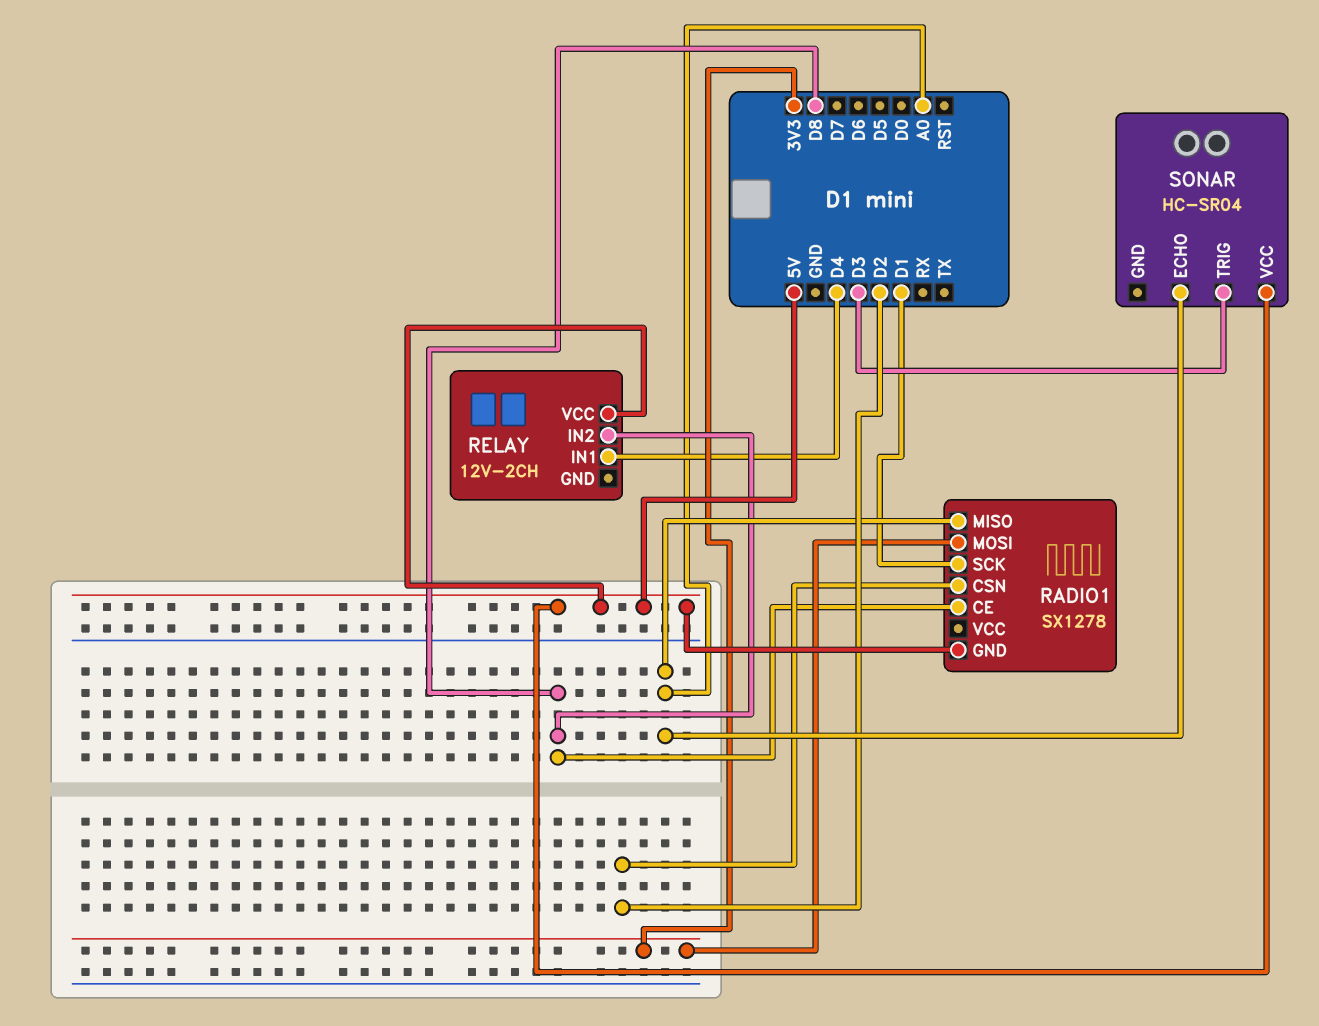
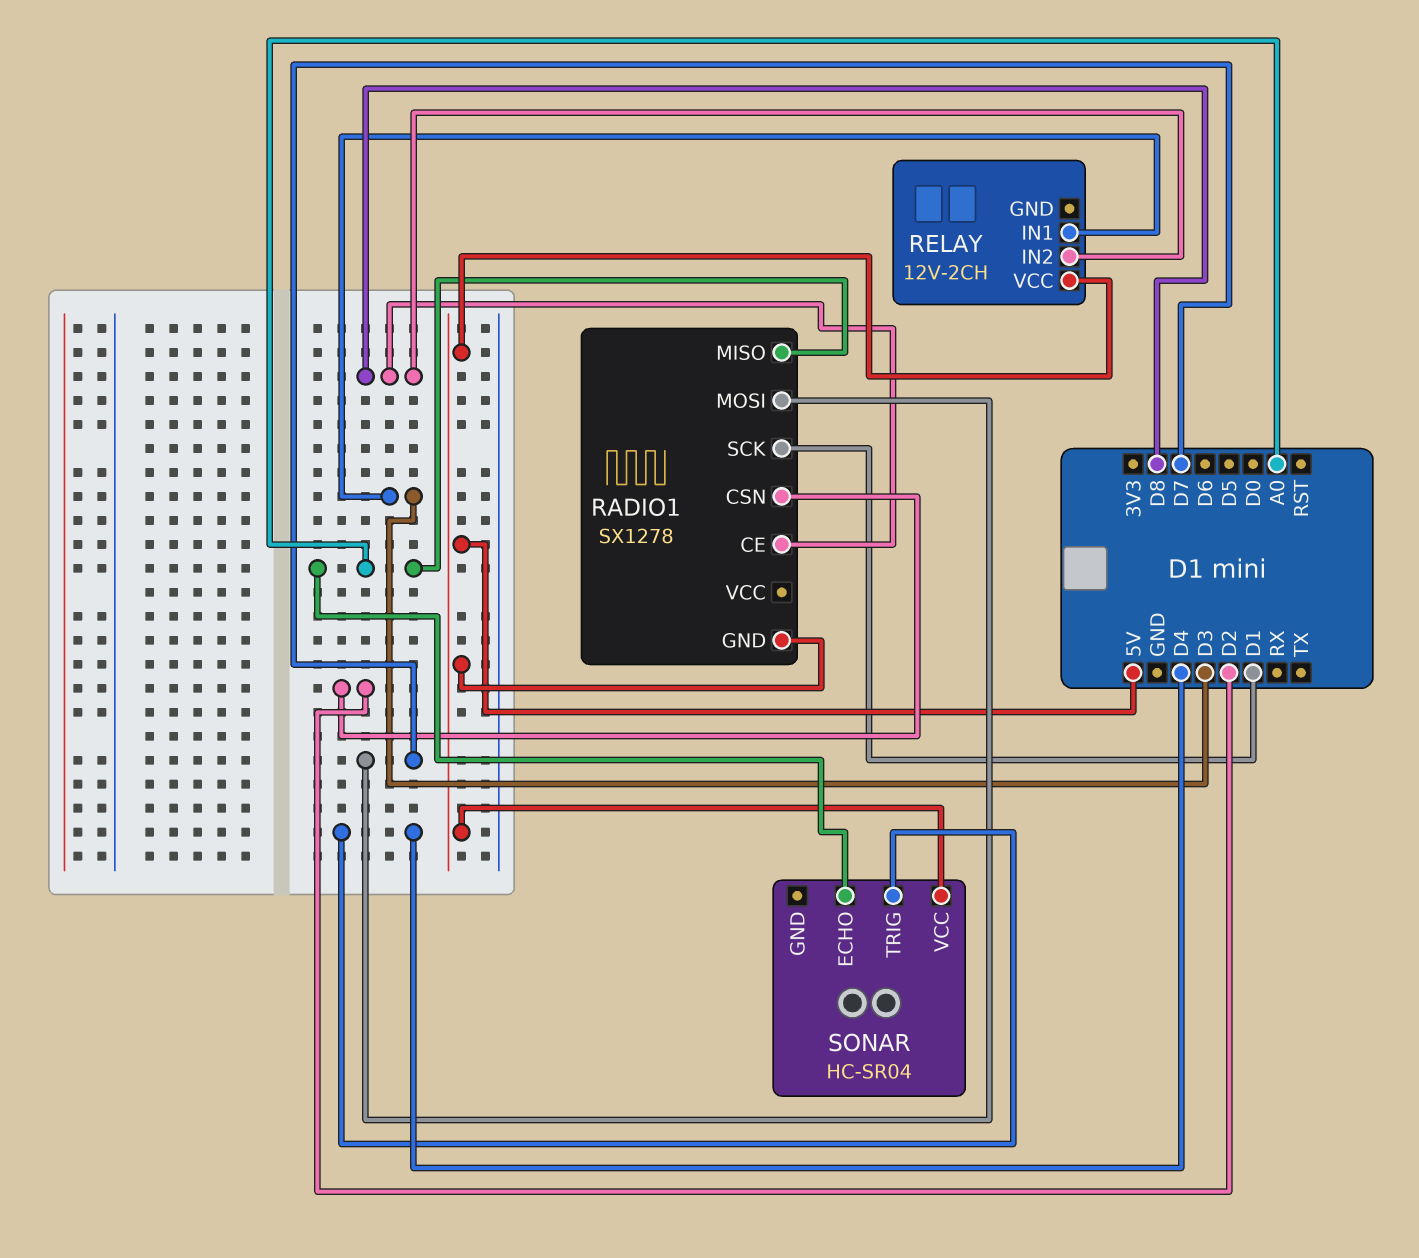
RADIO1 pin MOSI: 3V3 -> D7
RELAY pin IN1: D4 -> D3
SONAR pin TRIG: D3 -> D4

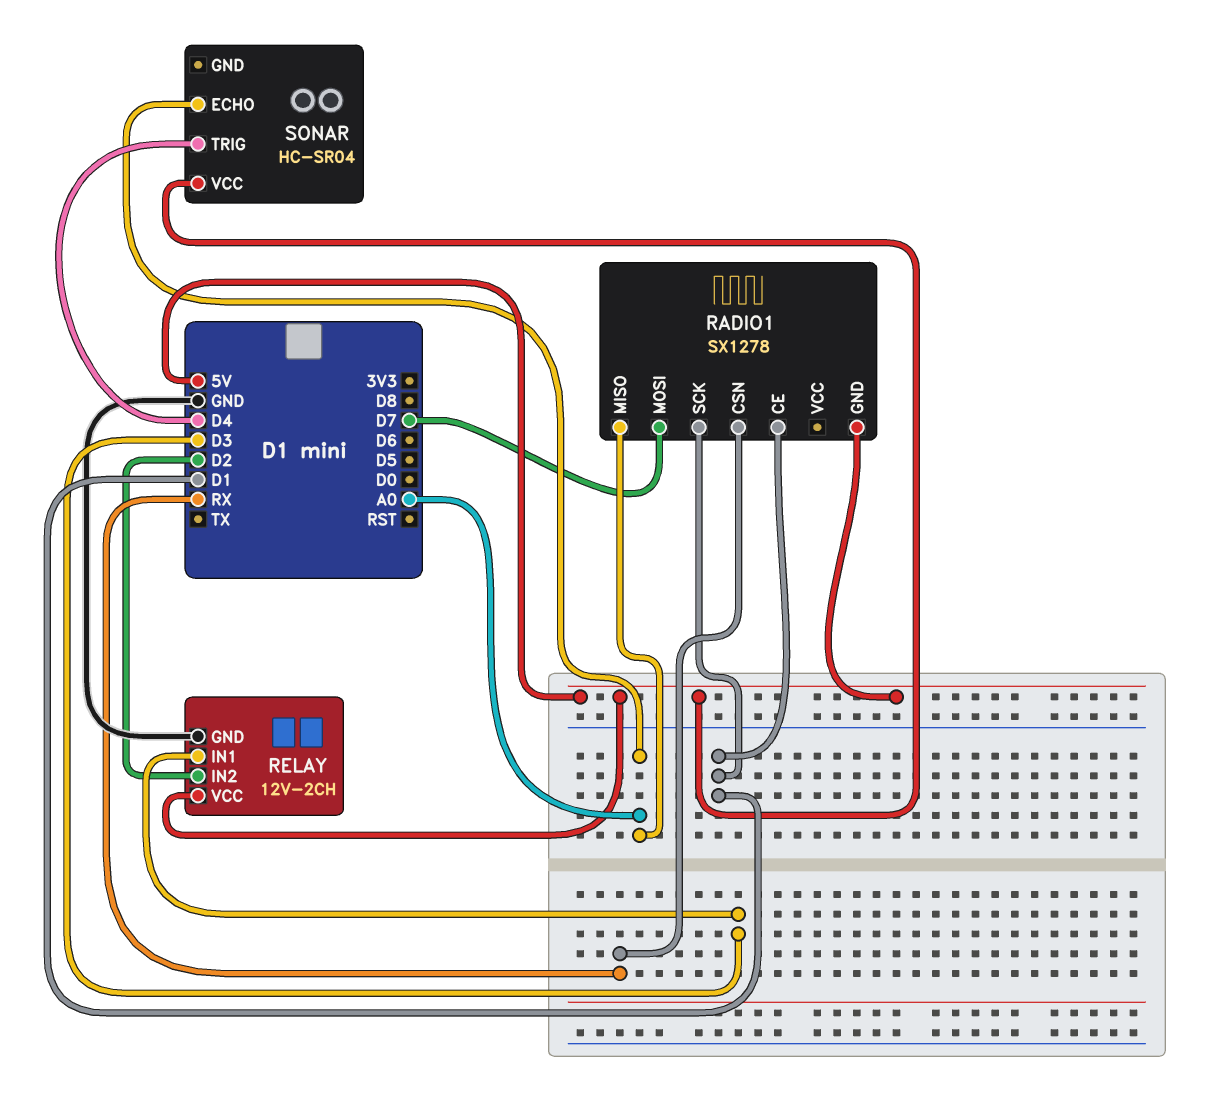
RADIO1 pin CE: D8 -> D1
RADIO1 pin CSN: D2 -> RX
RELAY pin GND: none -> GND
RELAY pin IN2: D8 -> D2

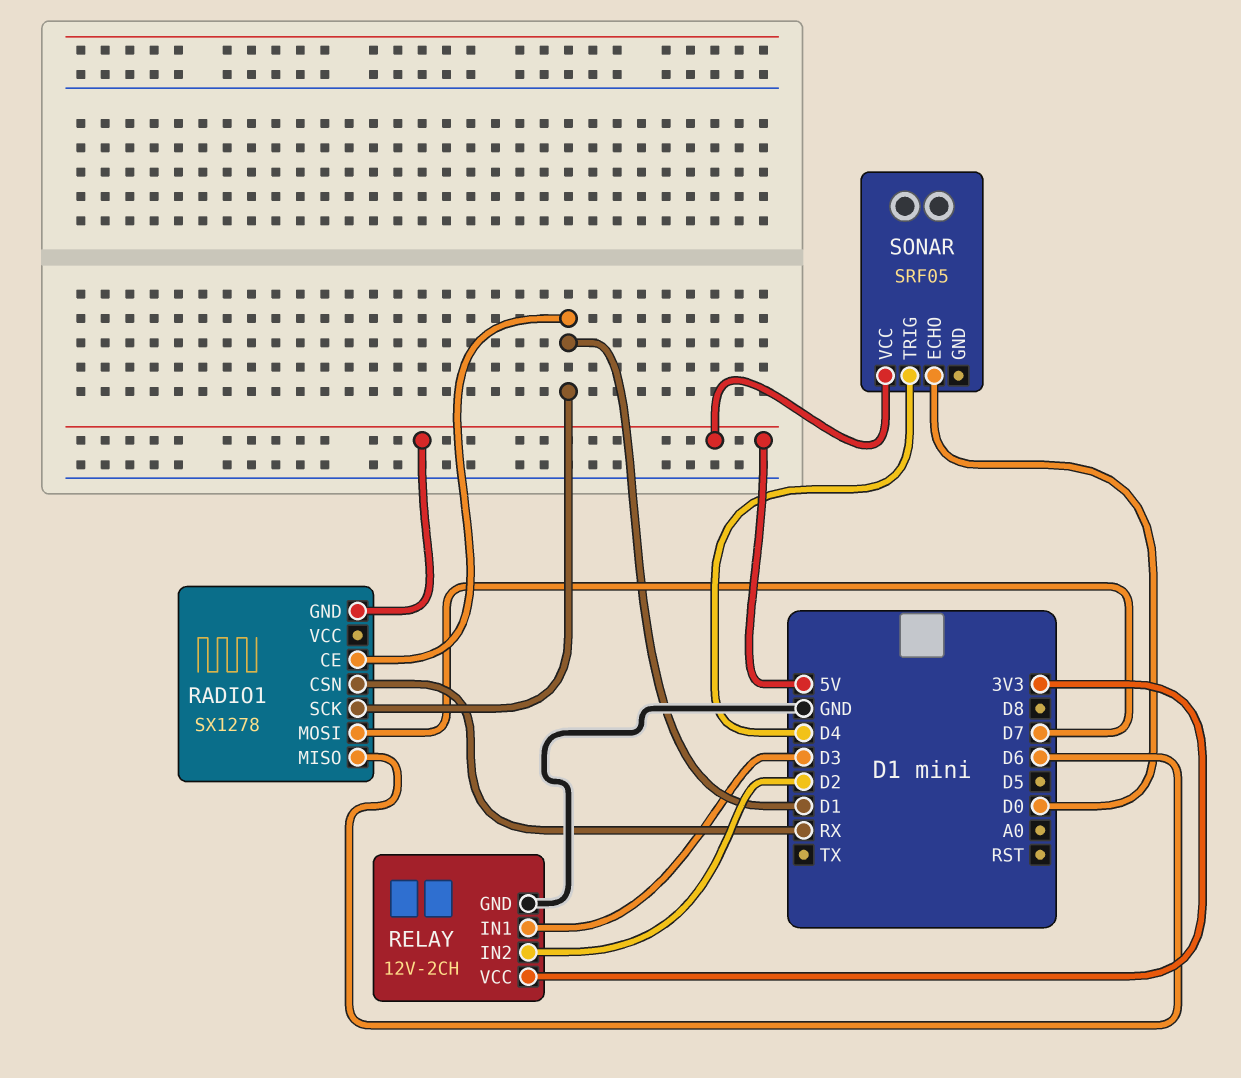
RADIO1 pin MISO: A0 -> D6
RELAY pin VCC: 5V -> 3V3
SONAR: HC-SR04 -> SRF05
SONAR pin ECHO: A0 -> D0

